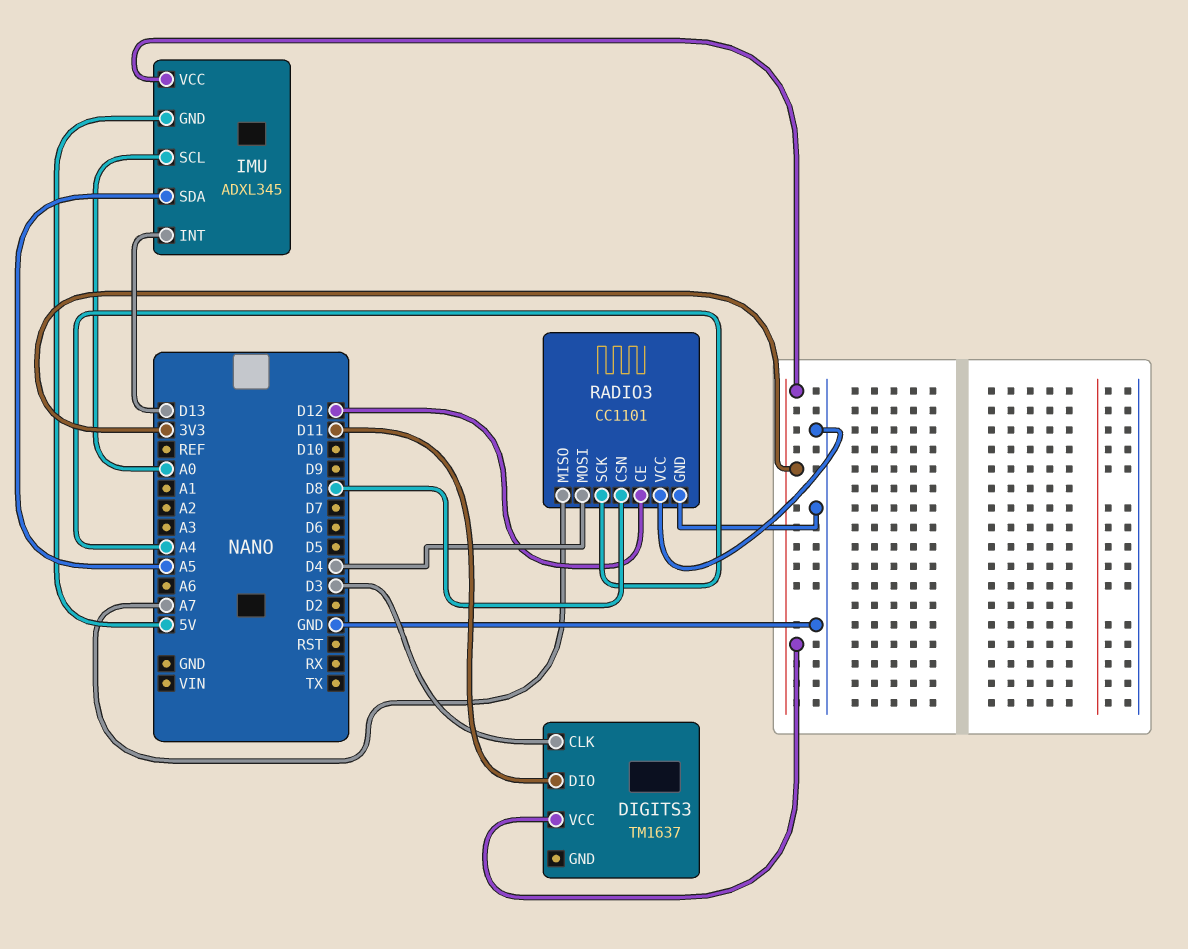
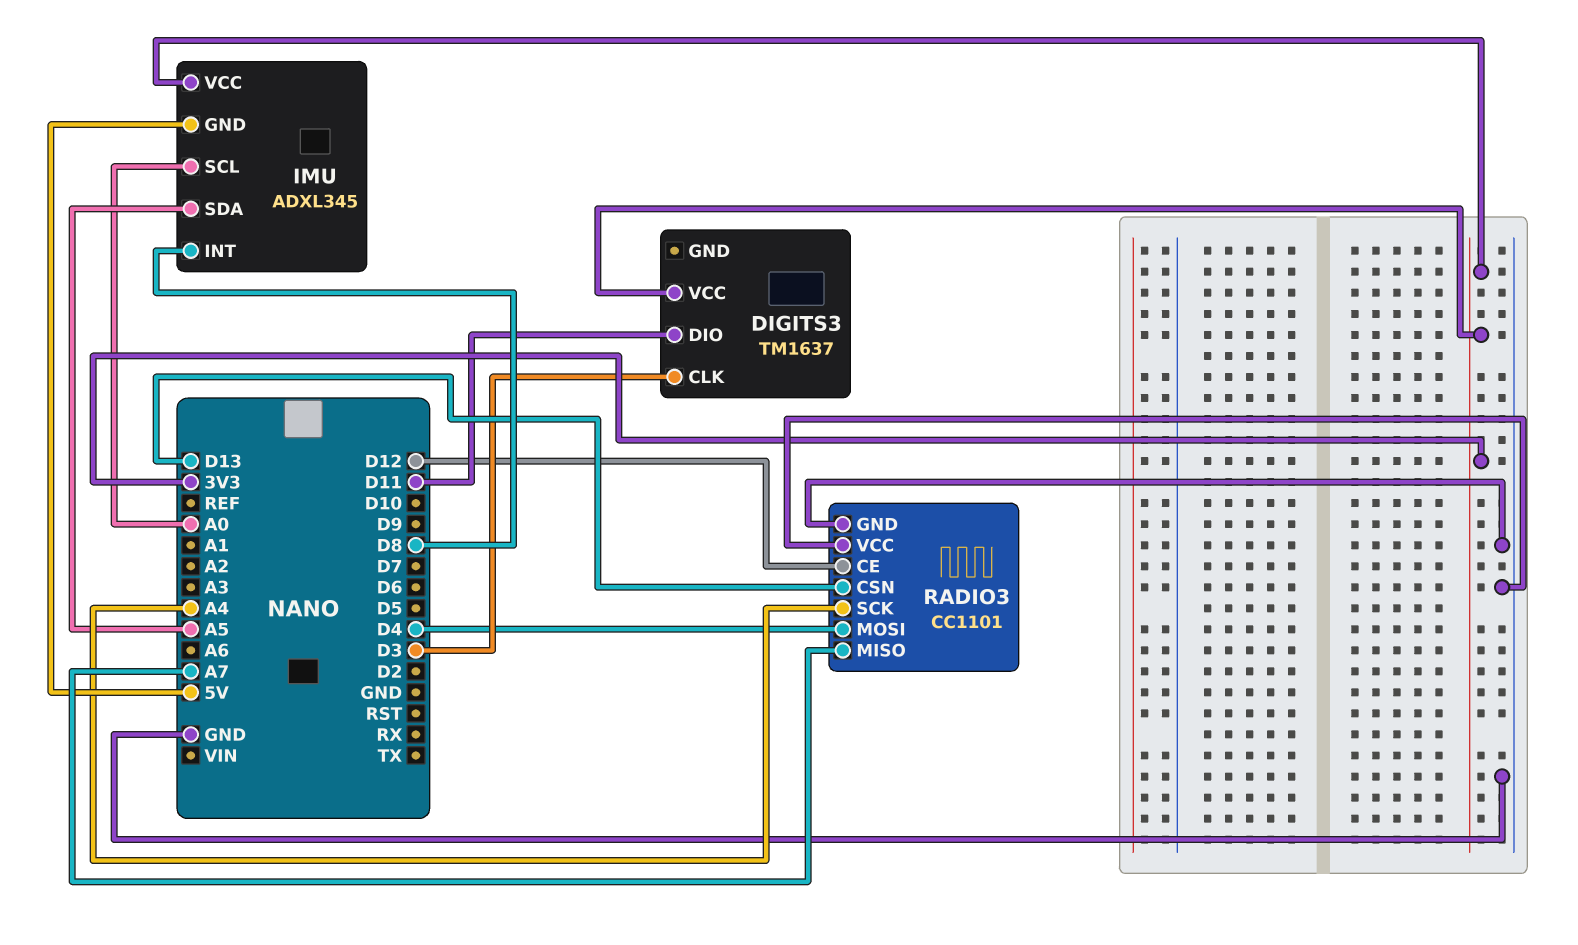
IMU pin INT: D13 -> D8
RADIO3 pin CSN: D8 -> D13

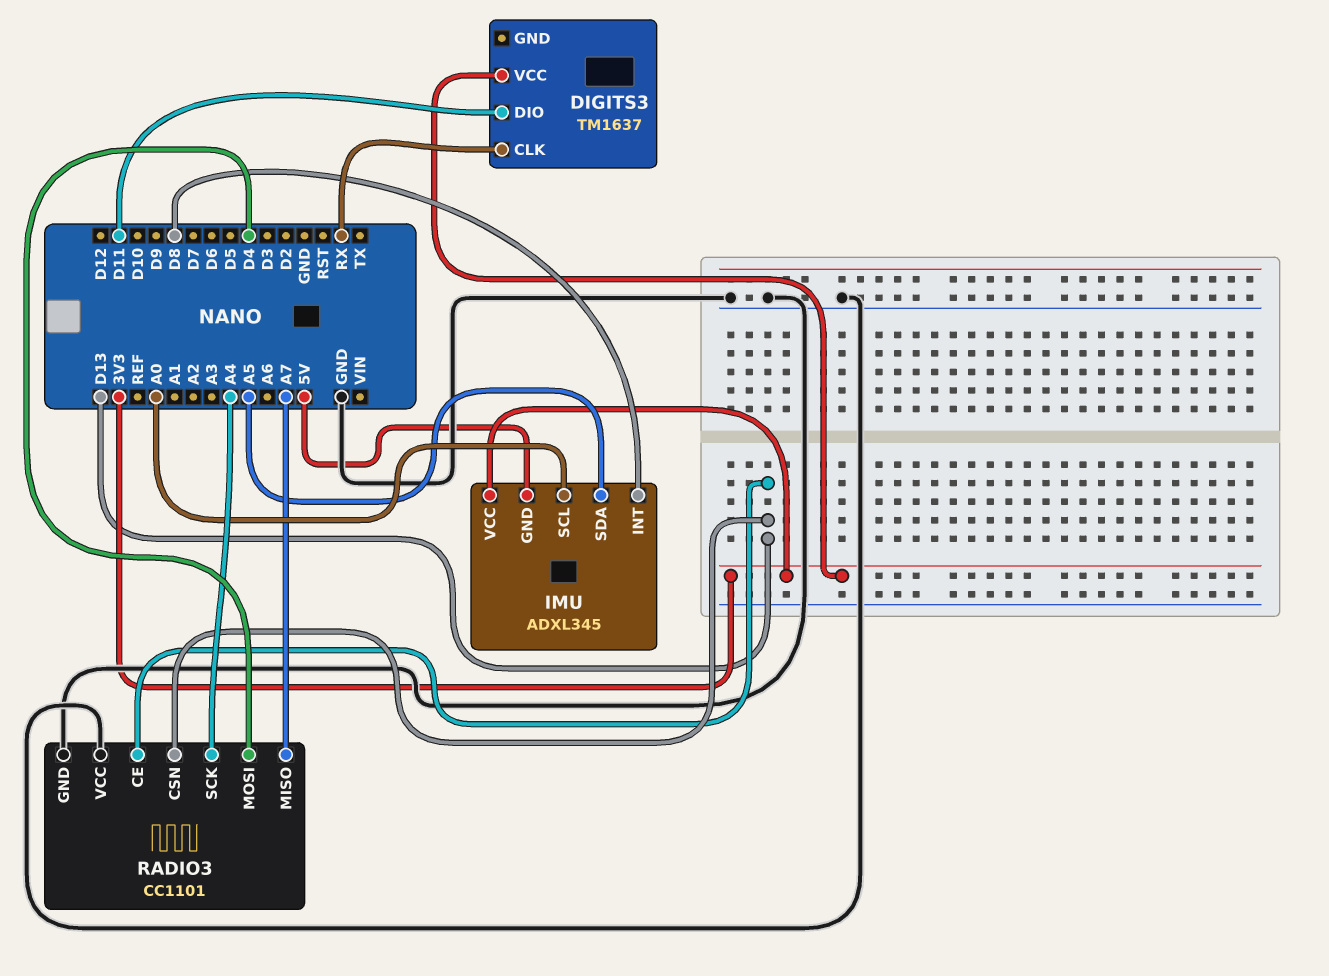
DIGITS3 pin CLK: D3 -> RX
RADIO3 pin CE: D12 -> D13

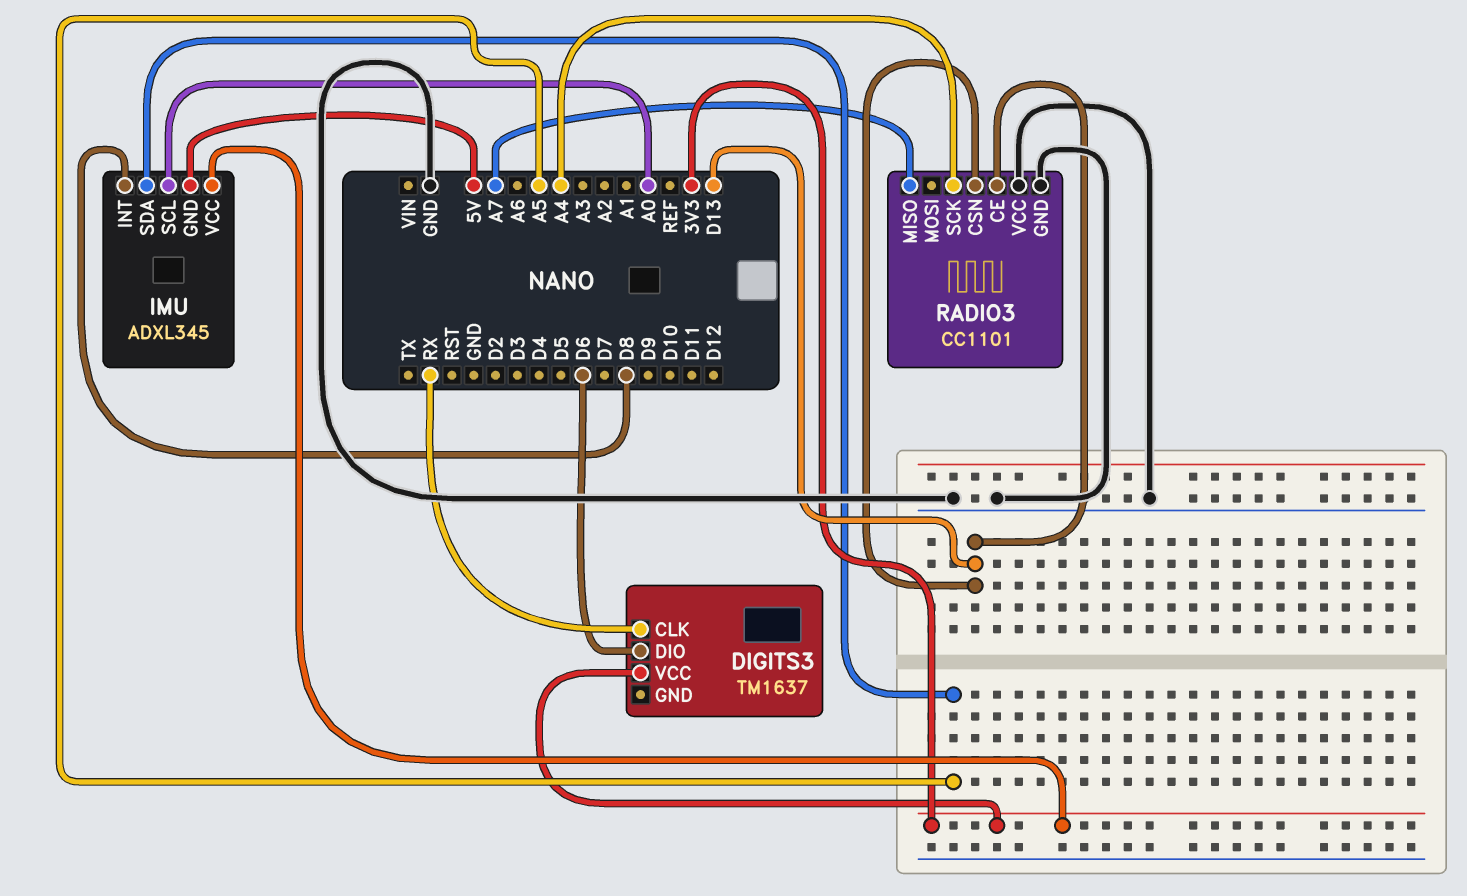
DIGITS3 pin DIO: D11 -> D6
RADIO3 pin MOSI: D4 -> none

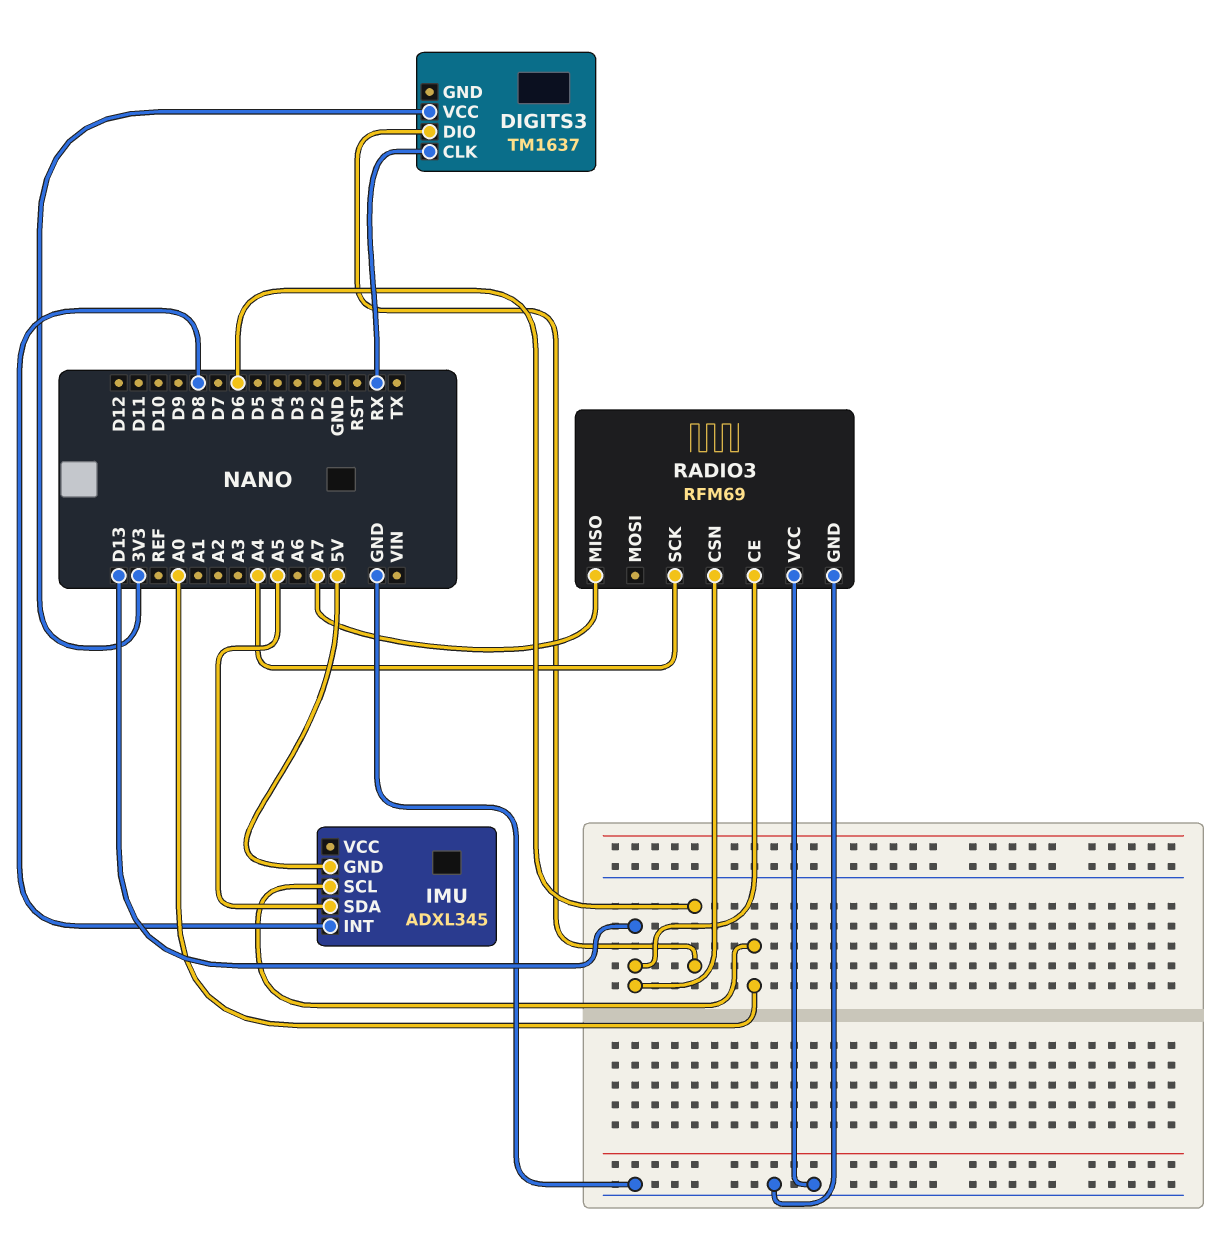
IMU pin VCC: 3V3 -> none
RADIO3: CC1101 -> RFM69

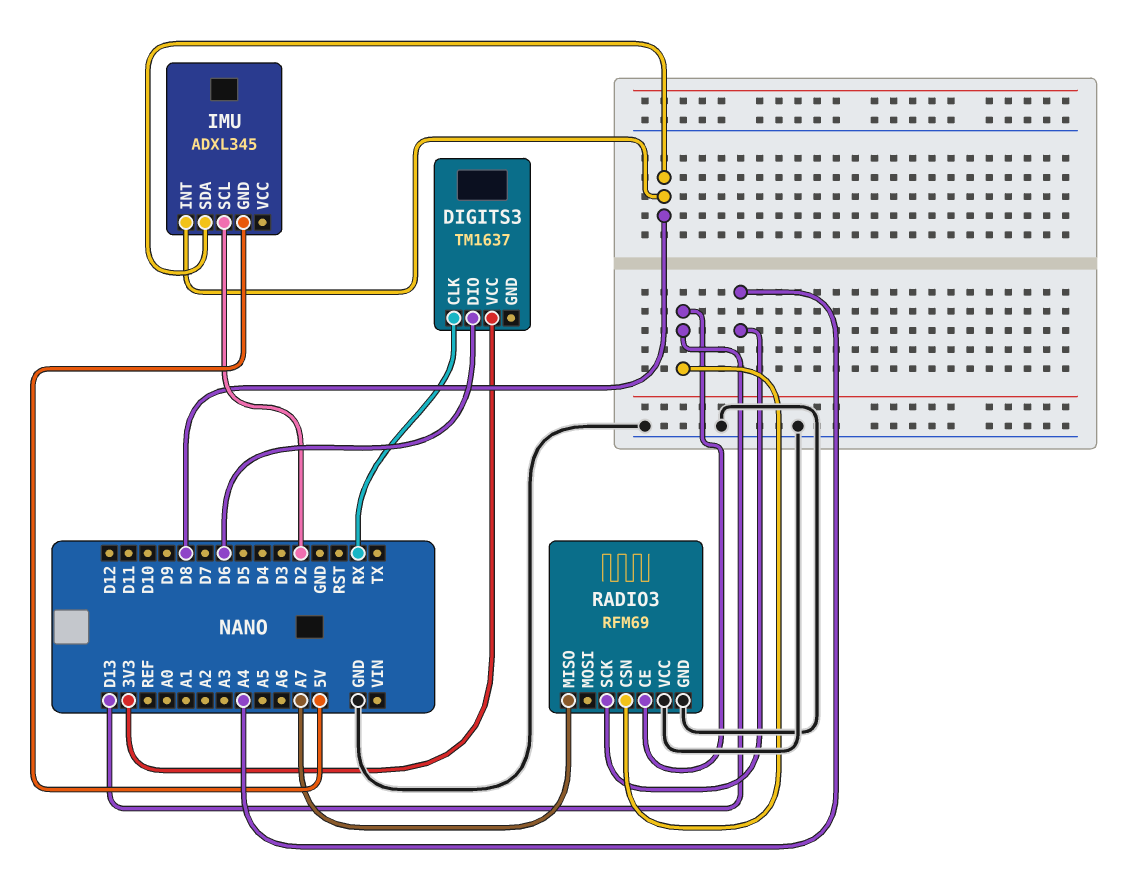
IMU pin SCL: A0 -> D2
IMU pin SDA: A5 -> D8

